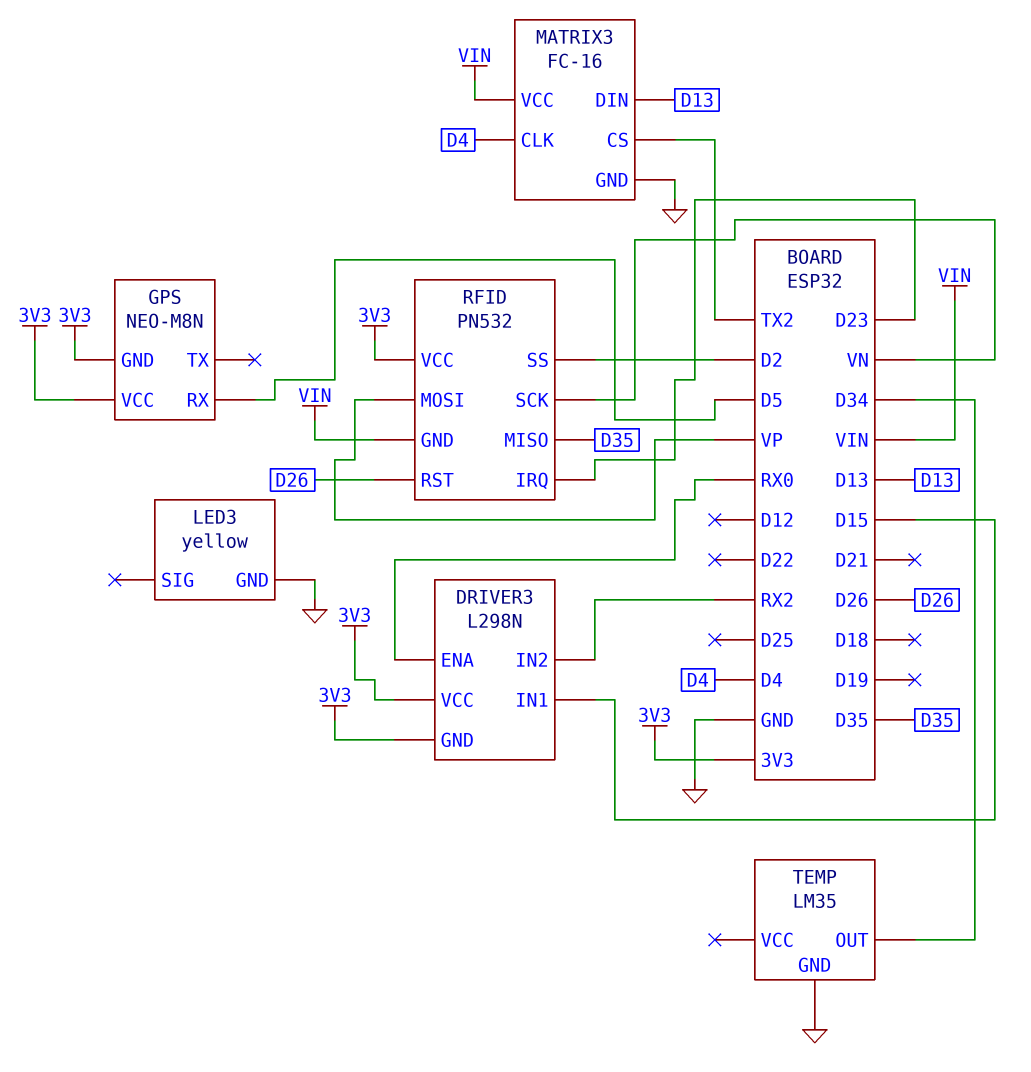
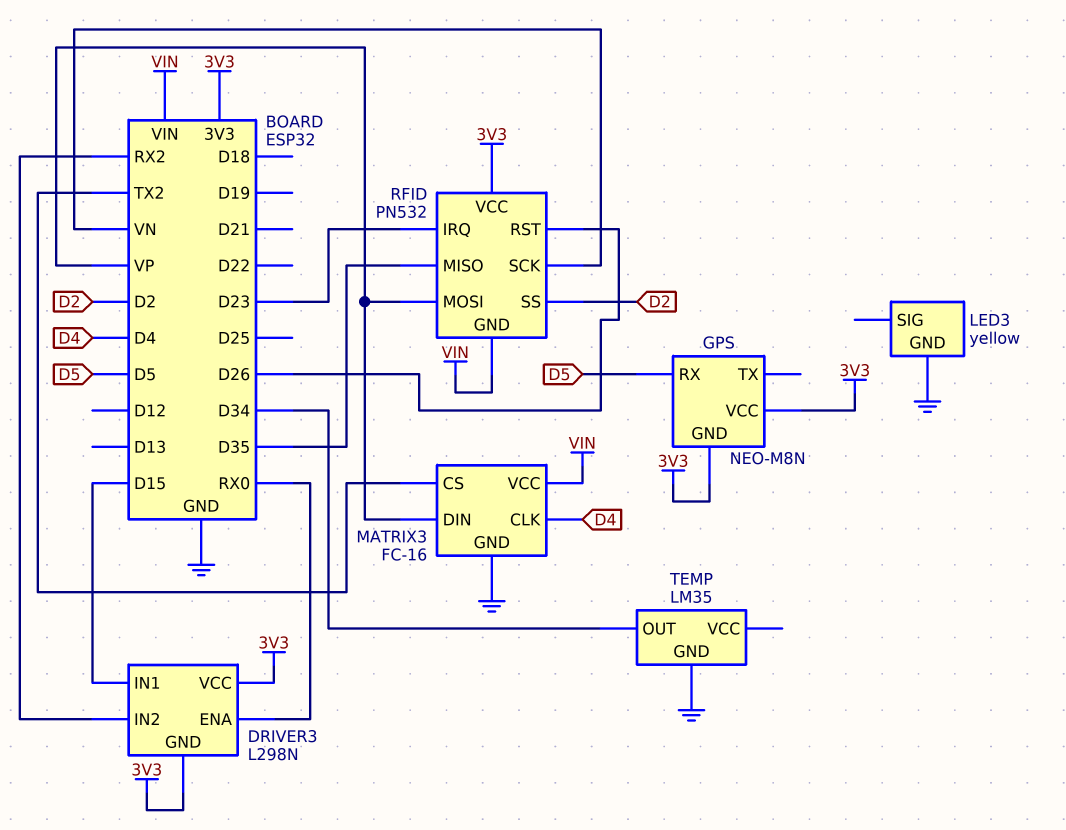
MATRIX3 pin DIN: D13 -> VP

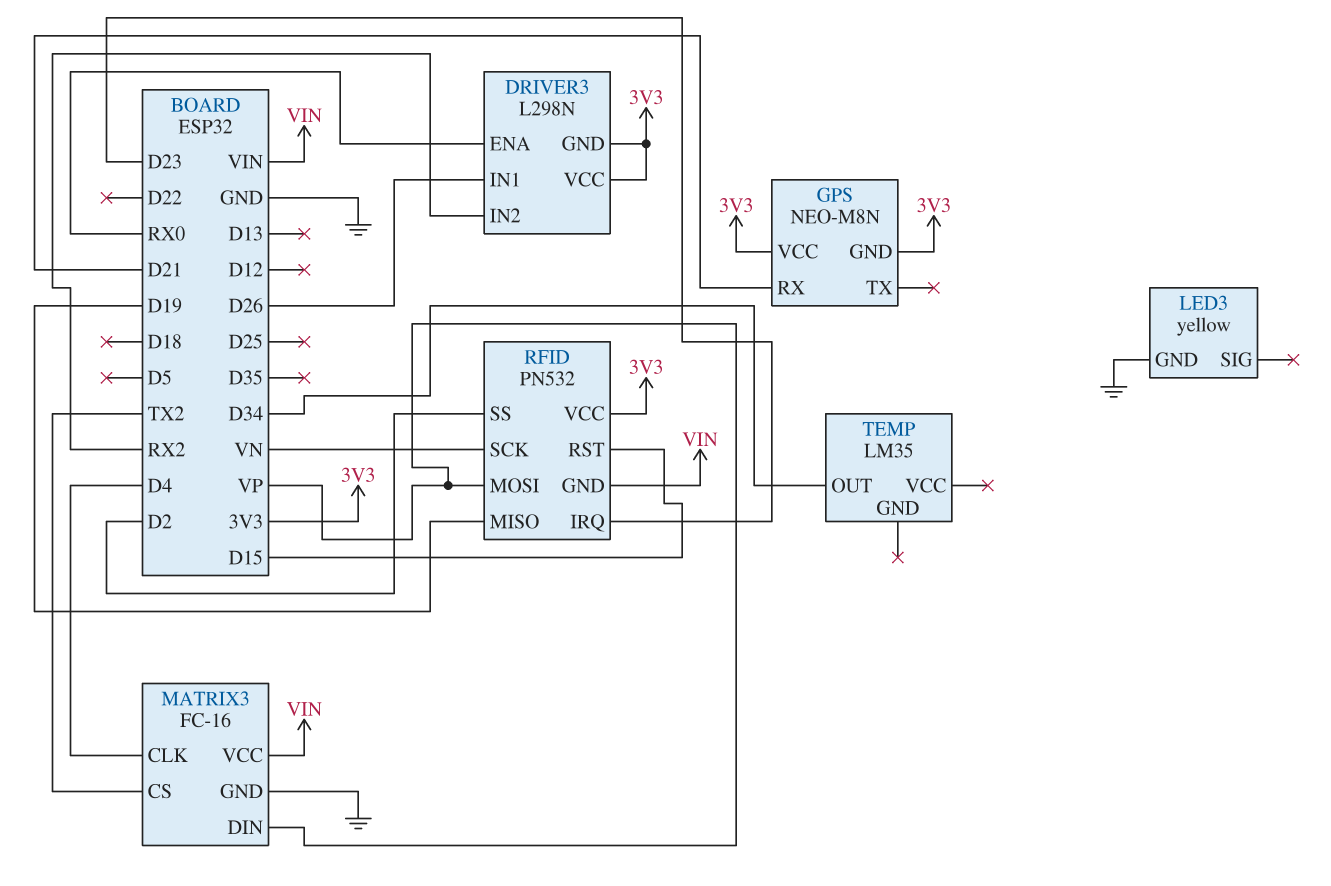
DRIVER3 pin IN1: D15 -> D26
GPS pin RX: D5 -> D21
RFID pin MISO: D35 -> D19
RFID pin RST: D26 -> D15
TEMP pin GND: GND -> none

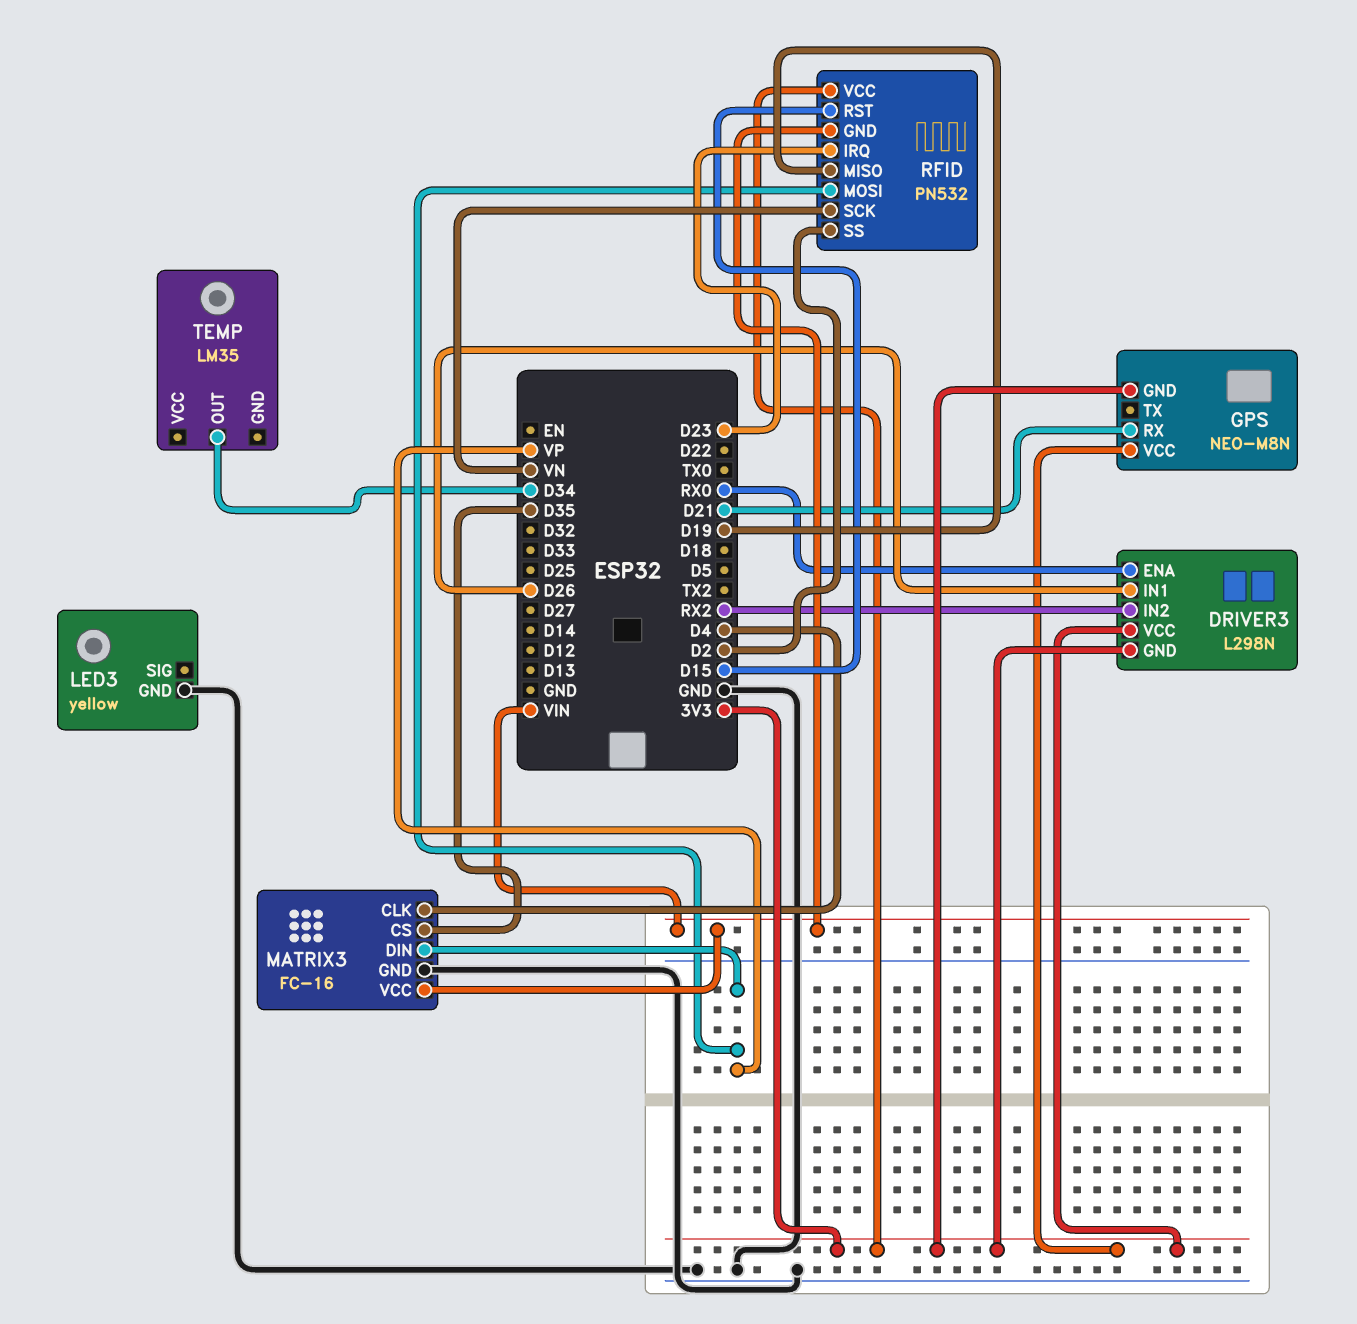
MATRIX3 pin CS: TX2 -> D35

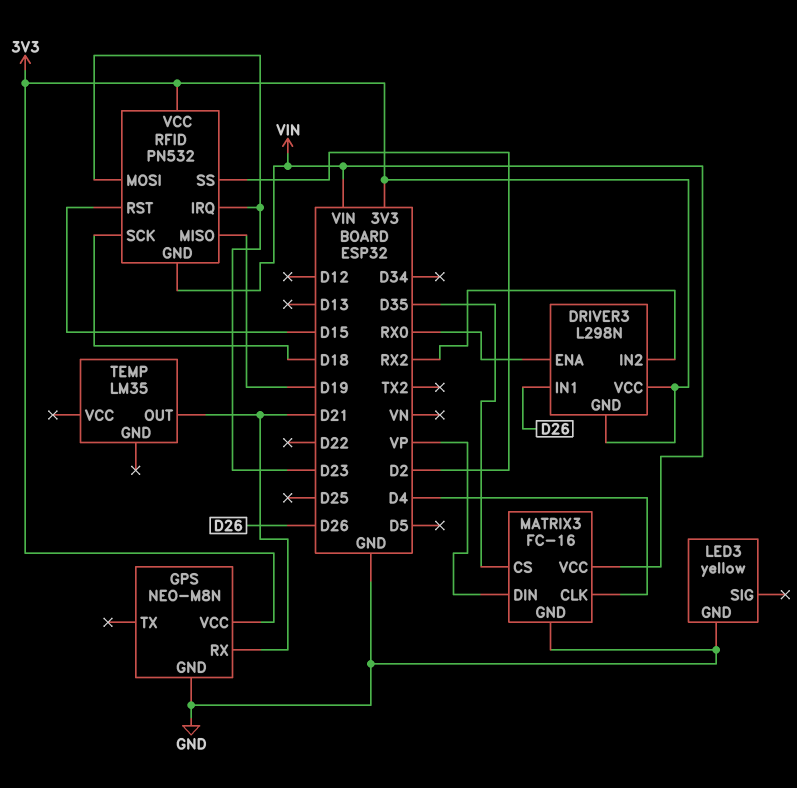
GPS pin GND: 3V3 -> GND
RFID pin MOSI: VP -> D23
RFID pin SCK: VN -> D18
TEMP pin OUT: D34 -> D21

